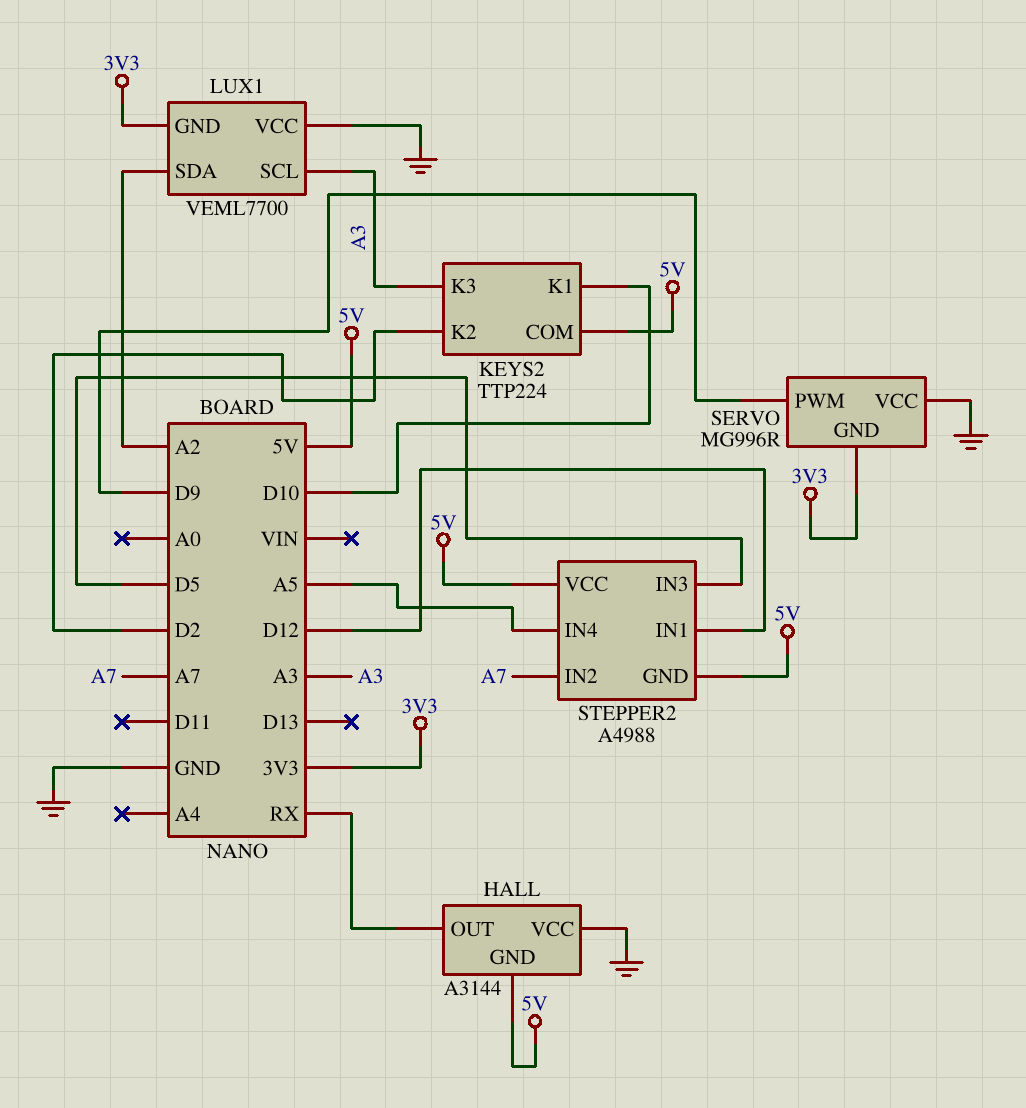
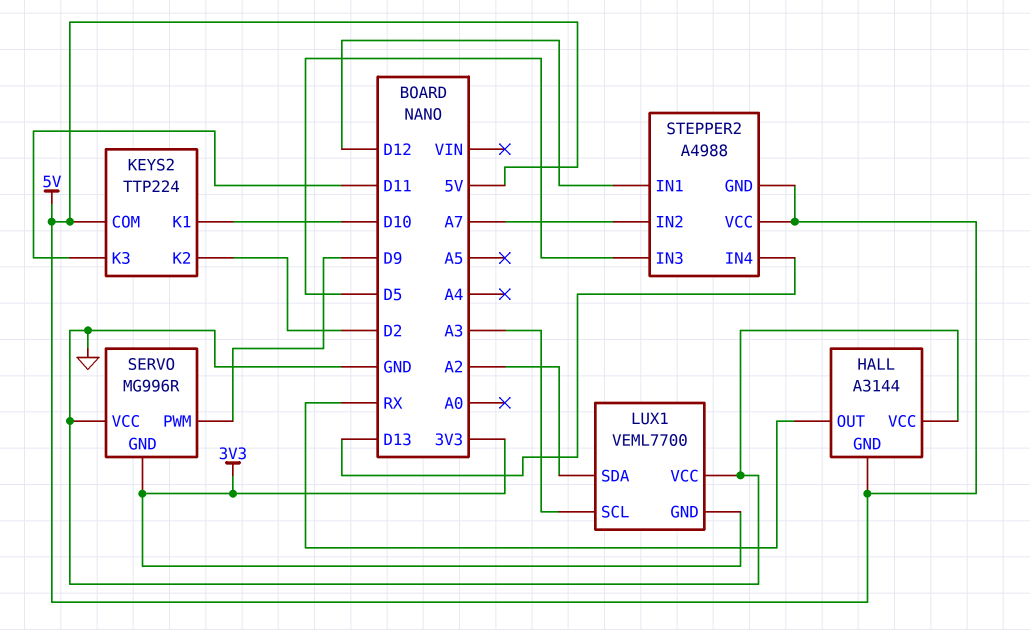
KEYS2 pin K3: A3 -> D11
STEPPER2 pin IN4: A5 -> D13

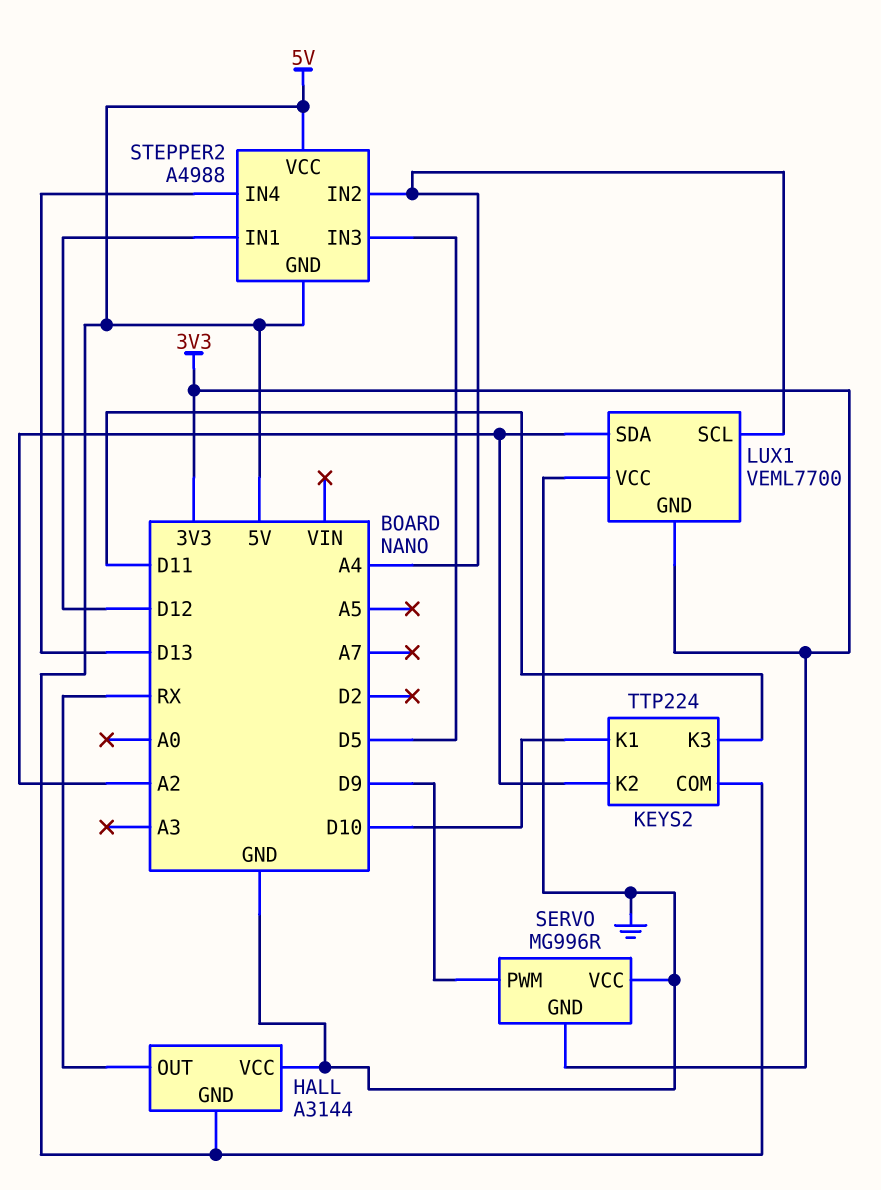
KEYS2 pin K2: D2 -> A2
LUX1 pin SCL: A3 -> A4
STEPPER2 pin IN2: A7 -> A4

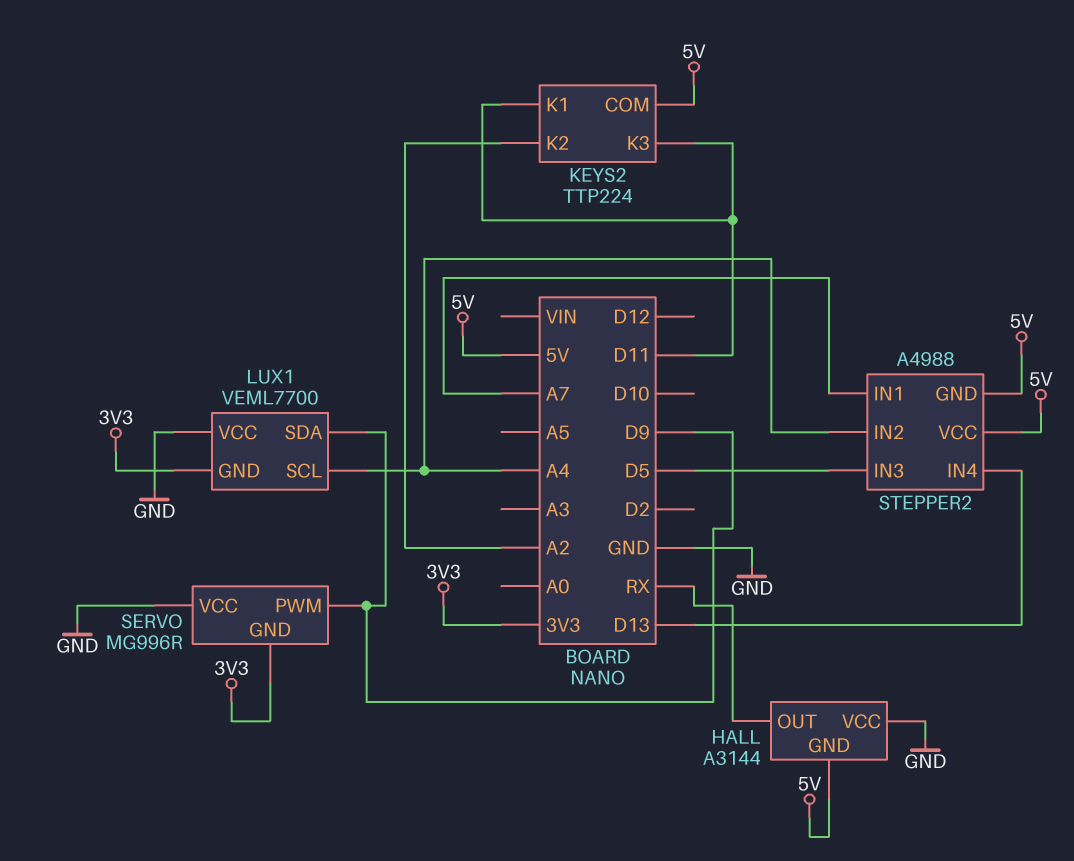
KEYS2 pin K1: D10 -> D11
LUX1 pin SDA: A2 -> D9
STEPPER2 pin IN1: D12 -> A7

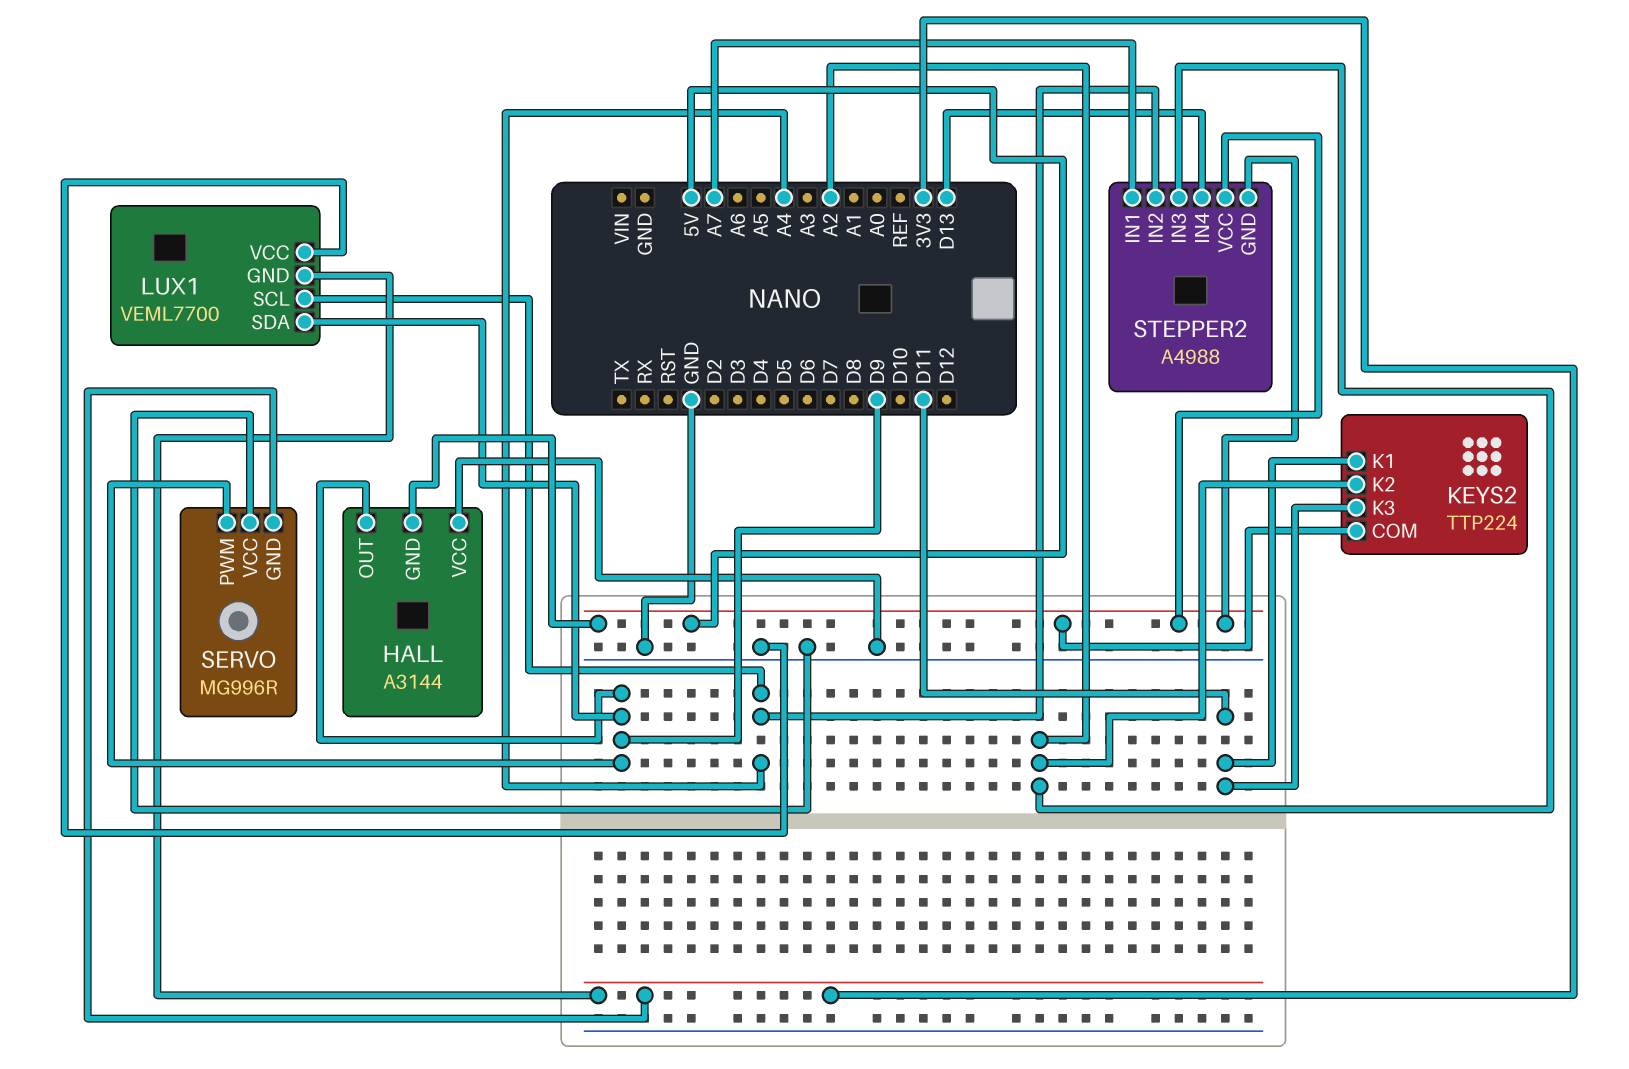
HALL pin OUT: RX -> D9
STEPPER2 pin IN3: D5 -> A2

